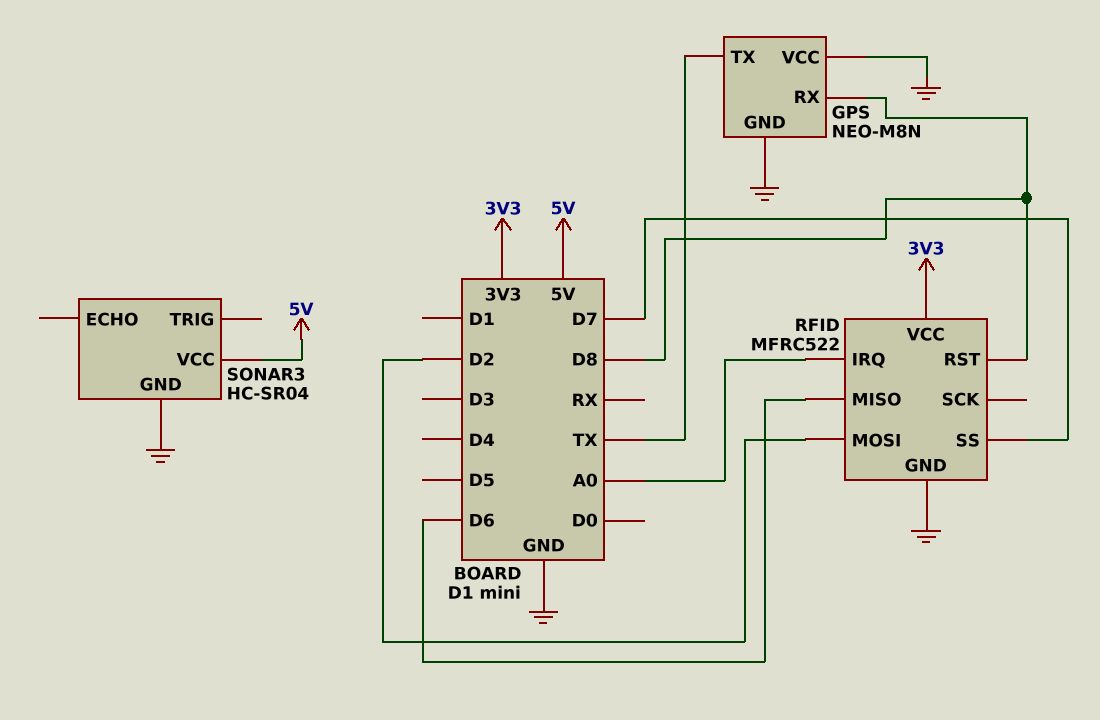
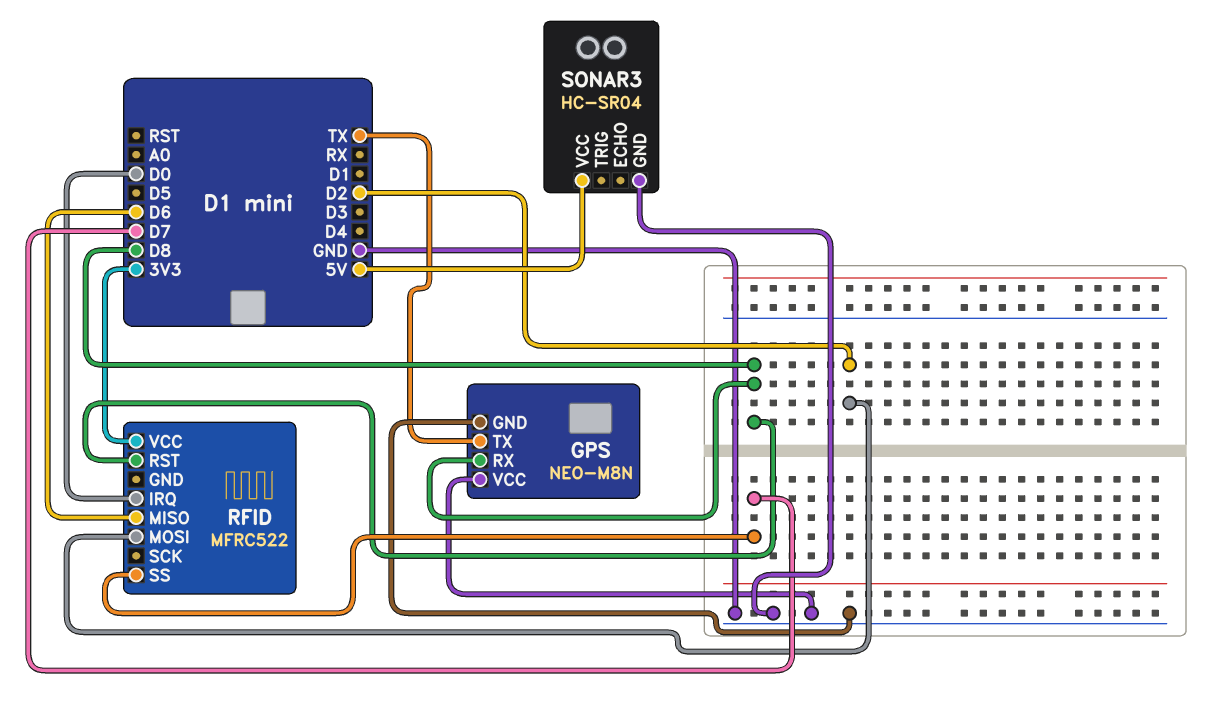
RFID pin GND: GND -> none
RFID pin IRQ: A0 -> D0

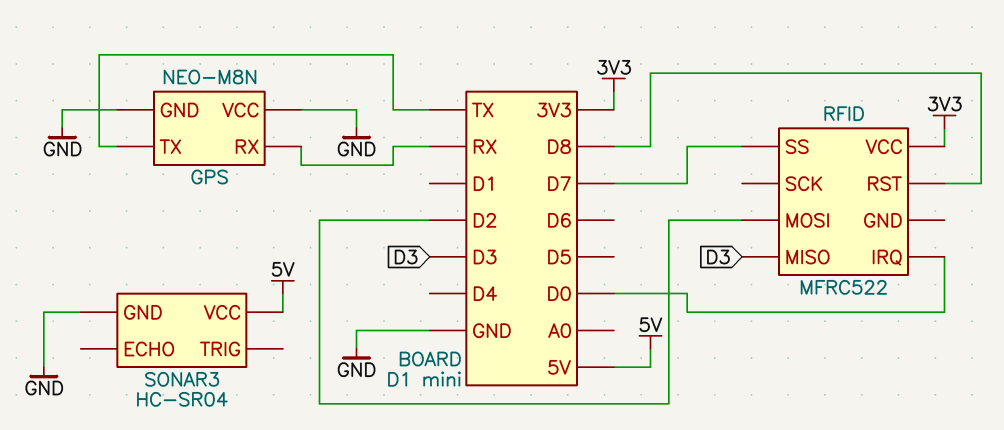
GPS pin RX: D8 -> RX
RFID pin MISO: D6 -> D3

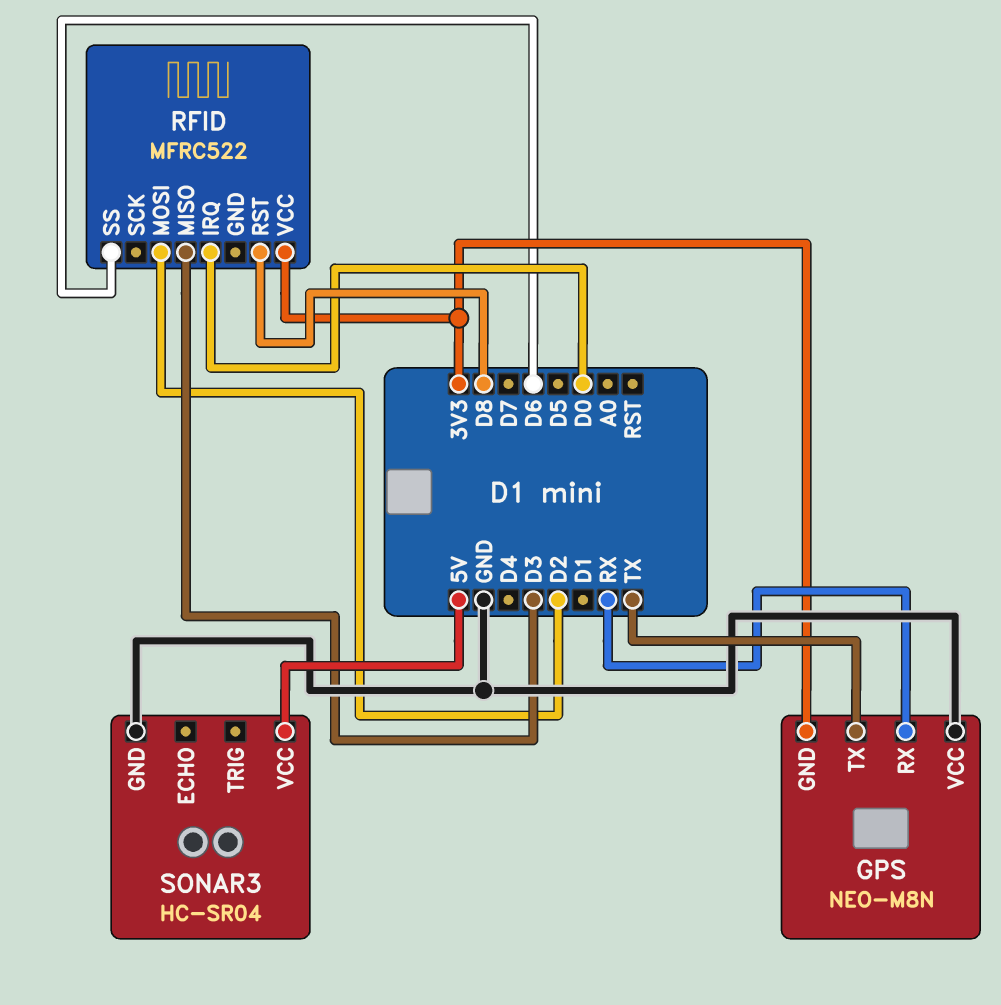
GPS pin GND: GND -> 3V3
RFID pin SS: D7 -> D6

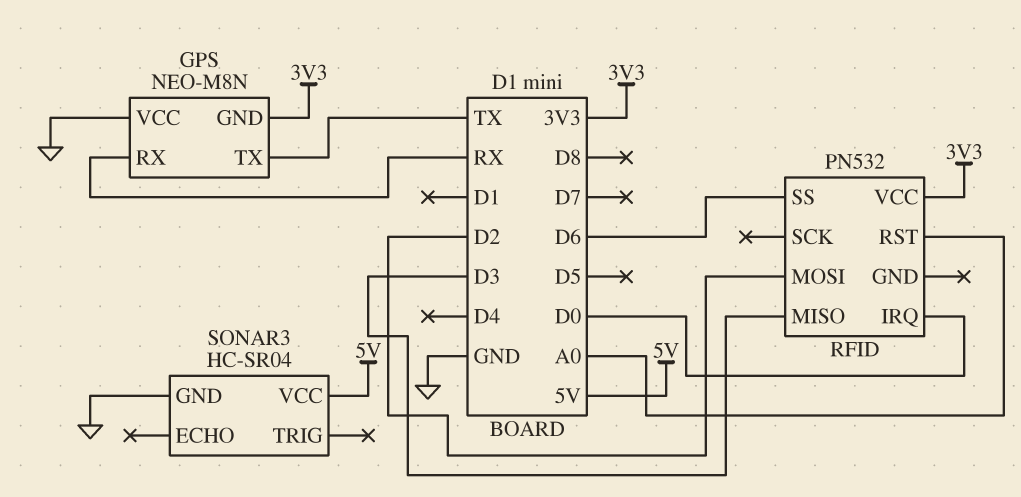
RFID: MFRC522 -> PN532
RFID pin RST: D8 -> A0

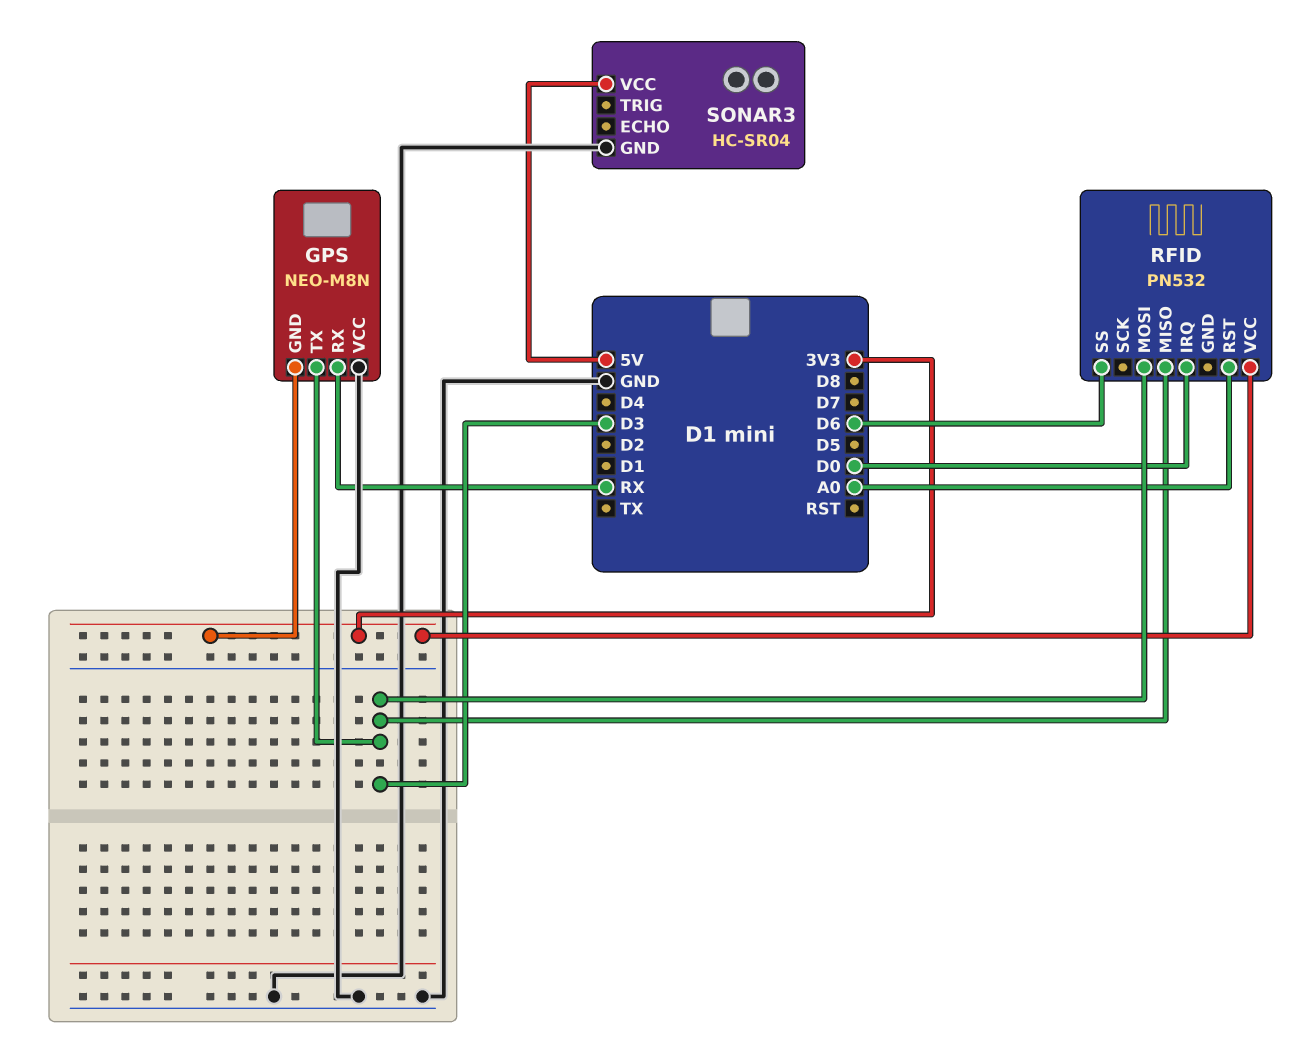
GPS pin TX: TX -> D3
RFID pin MOSI: D2 -> D3

